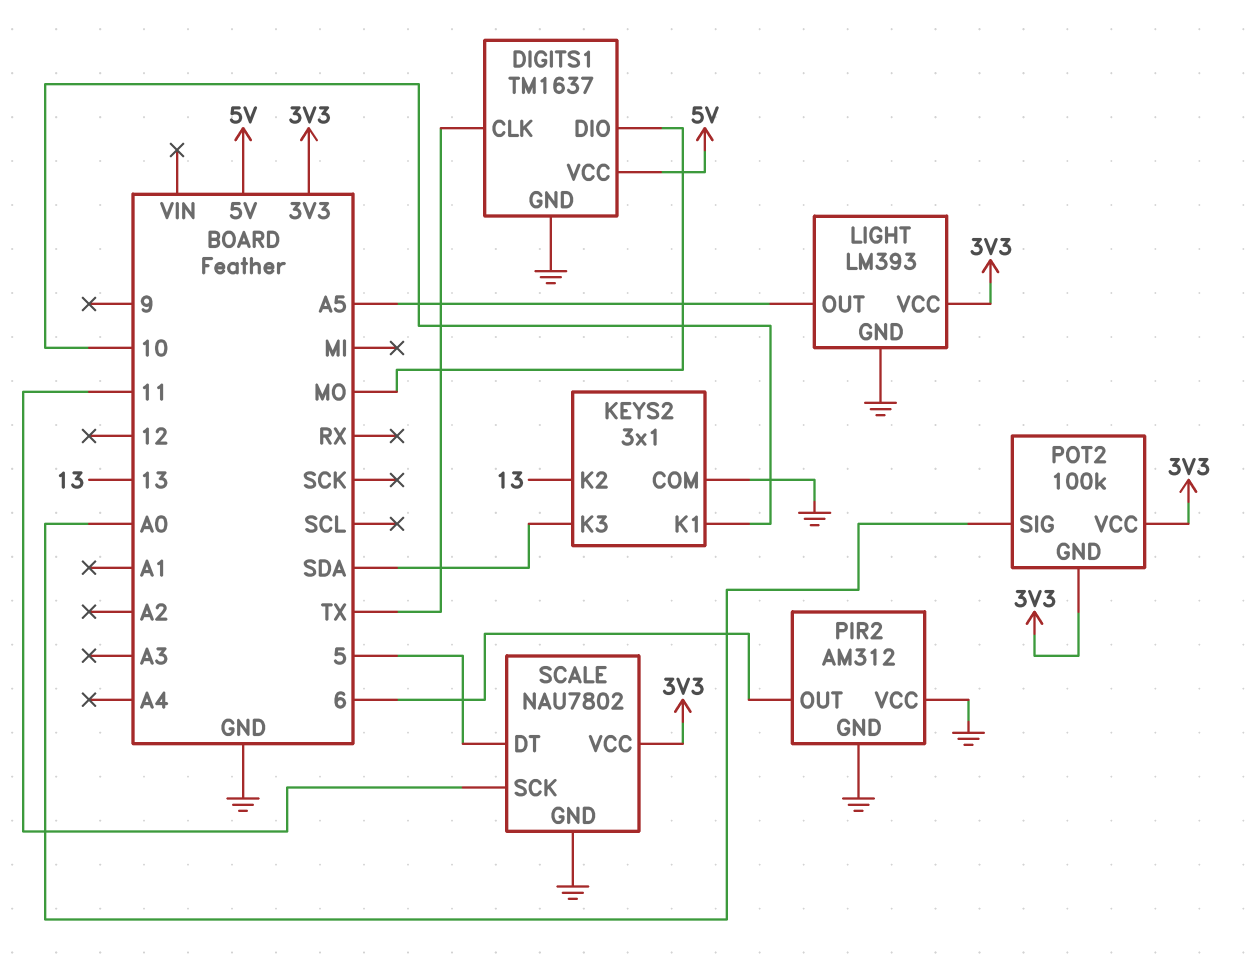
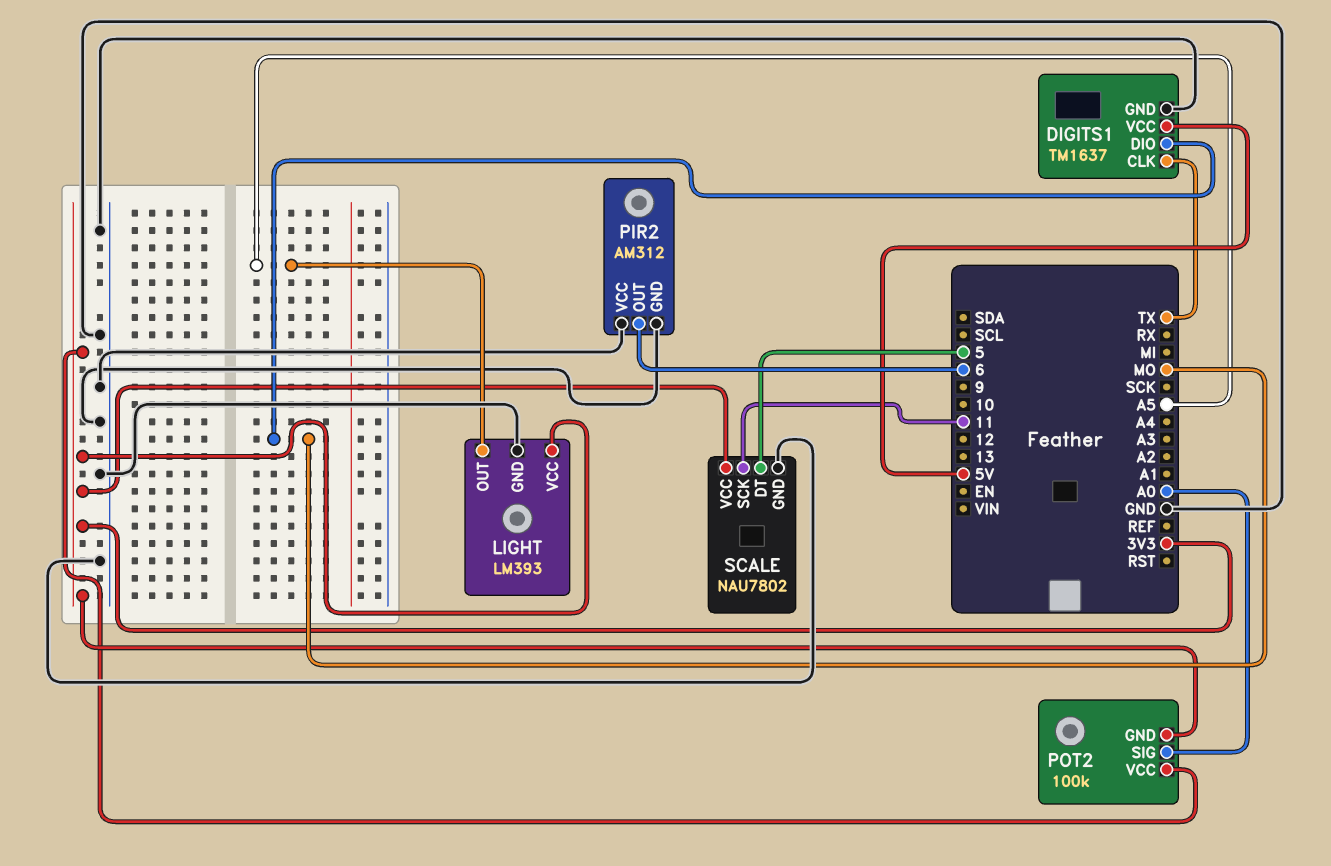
KEYS2: 3x1 -> none
KEYS2 pin COM: GND -> none
KEYS2 pin K1: 10 -> none
KEYS2 pin K2: 13 -> none
KEYS2 pin K3: SDA -> none

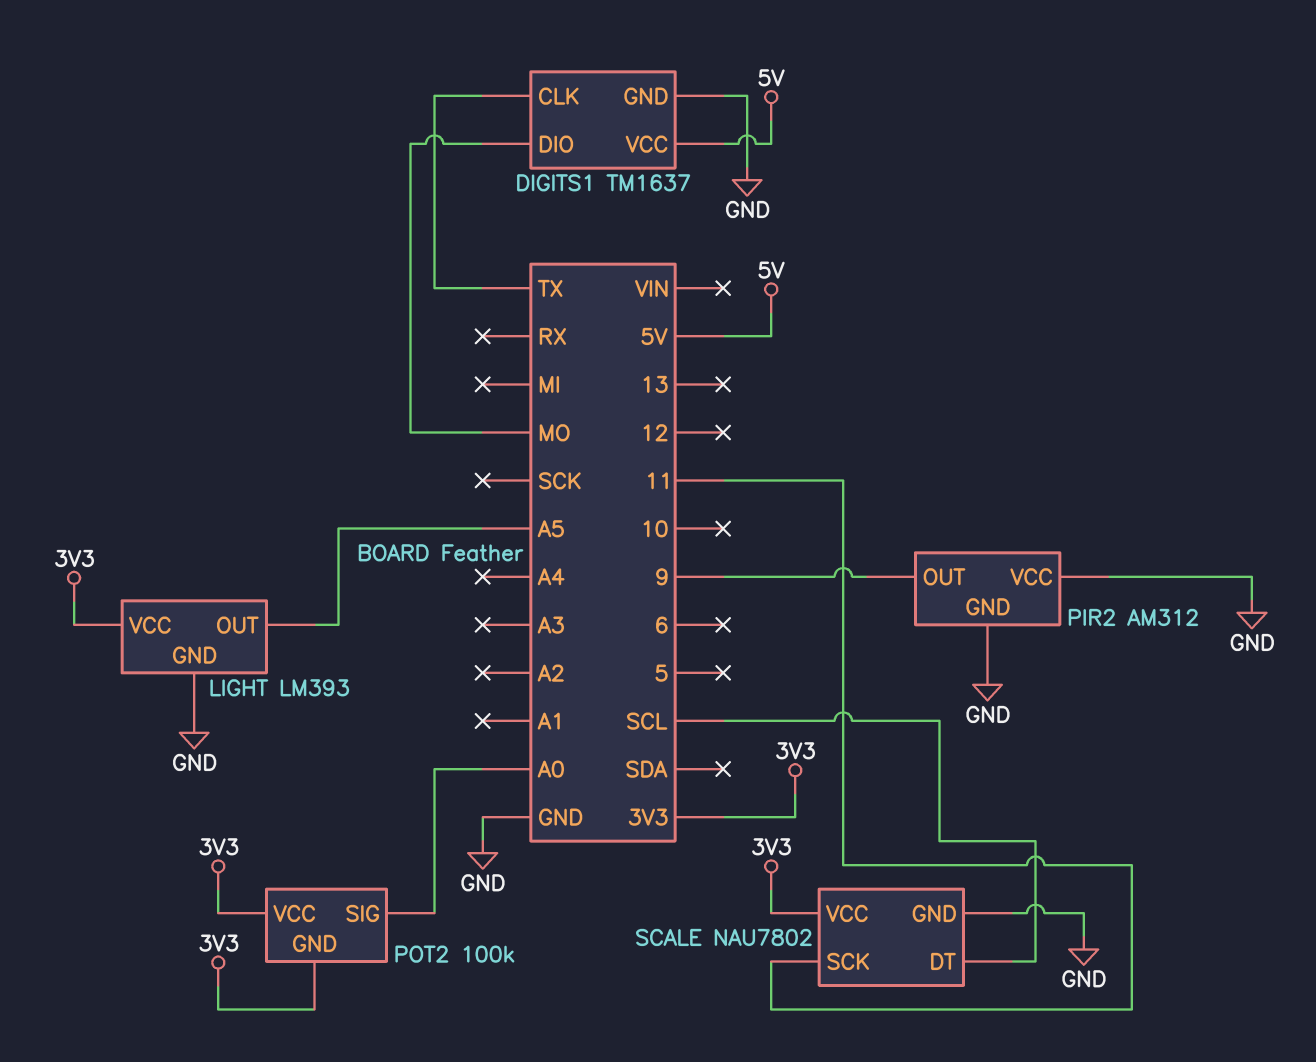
PIR2 pin OUT: 6 -> 9
SCALE pin DT: 5 -> SCL

